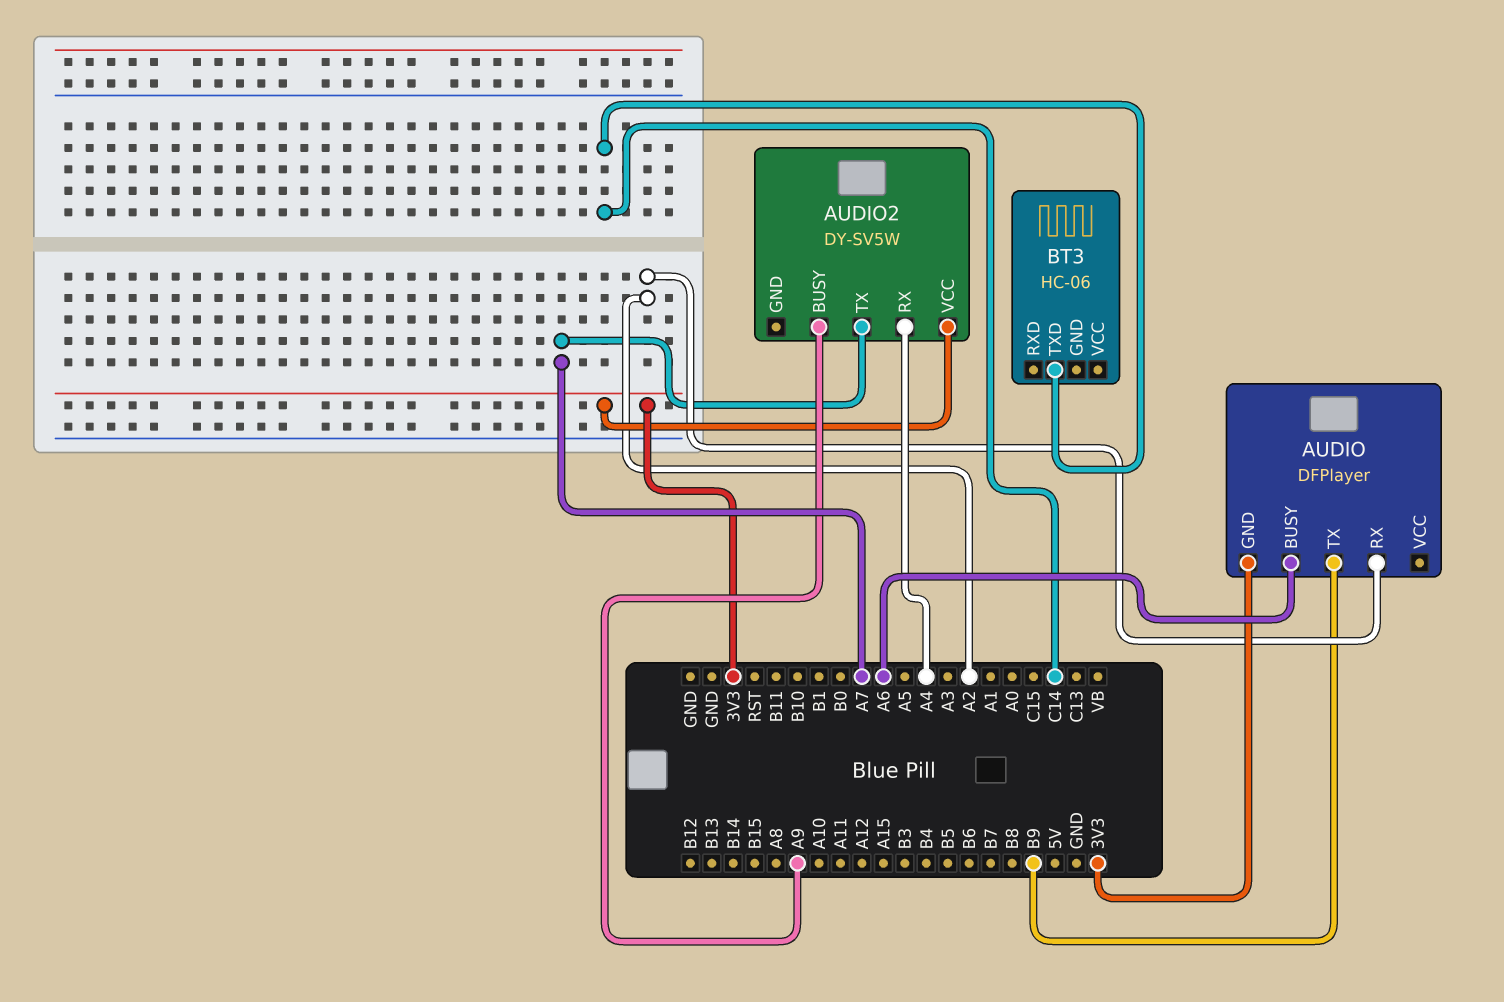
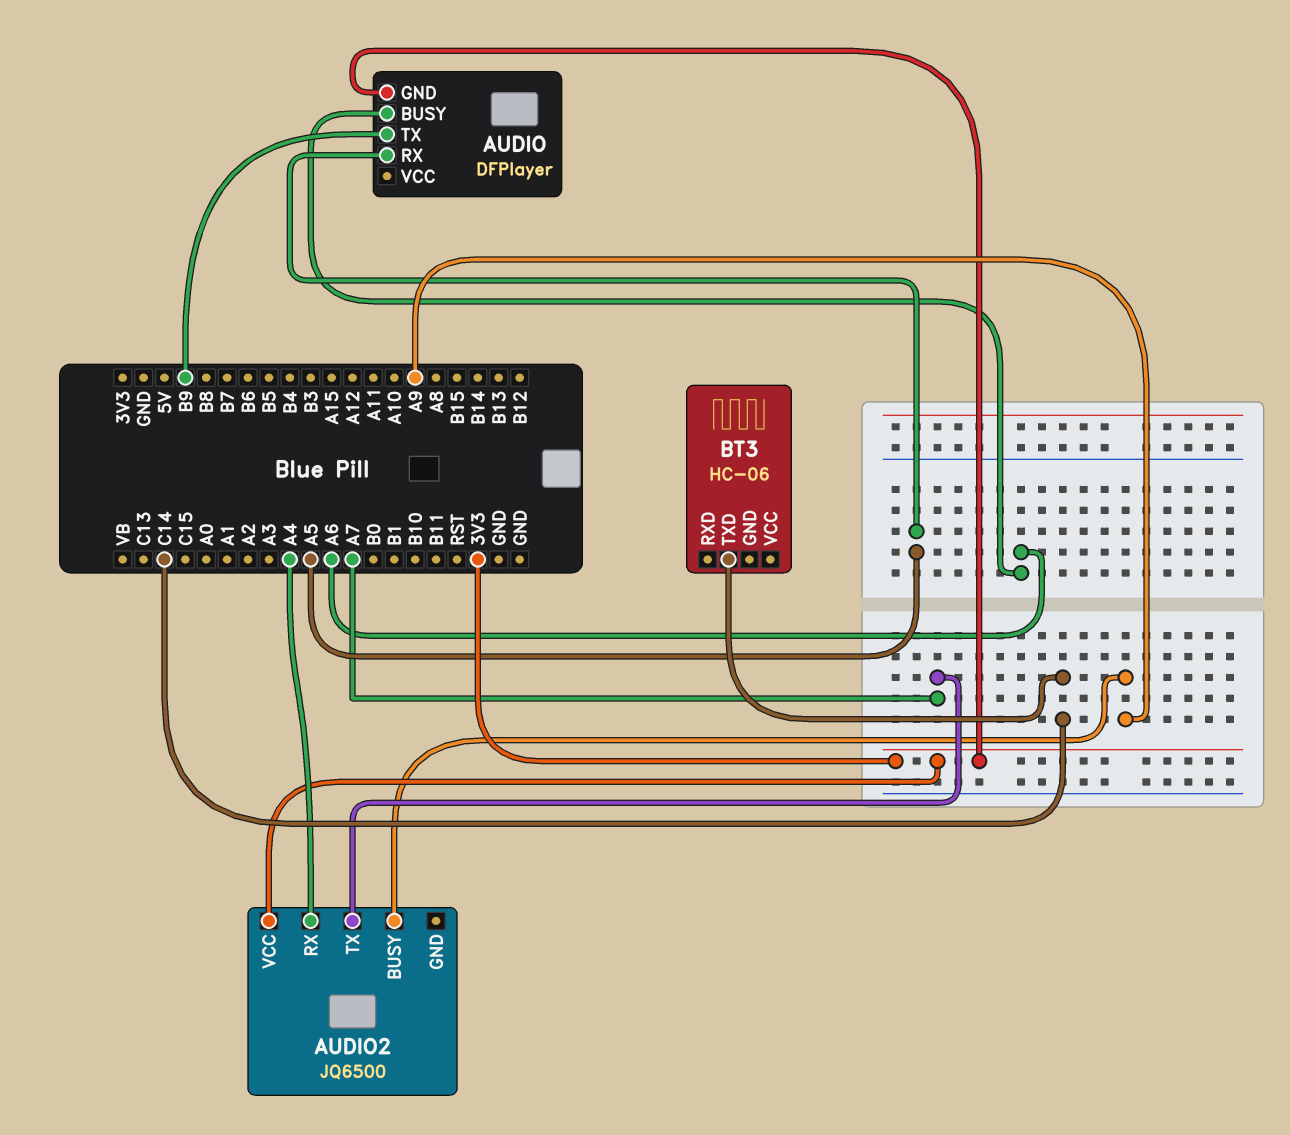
AUDIO pin RX: A2 -> A5
AUDIO2: DY-SV5W -> JQ6500

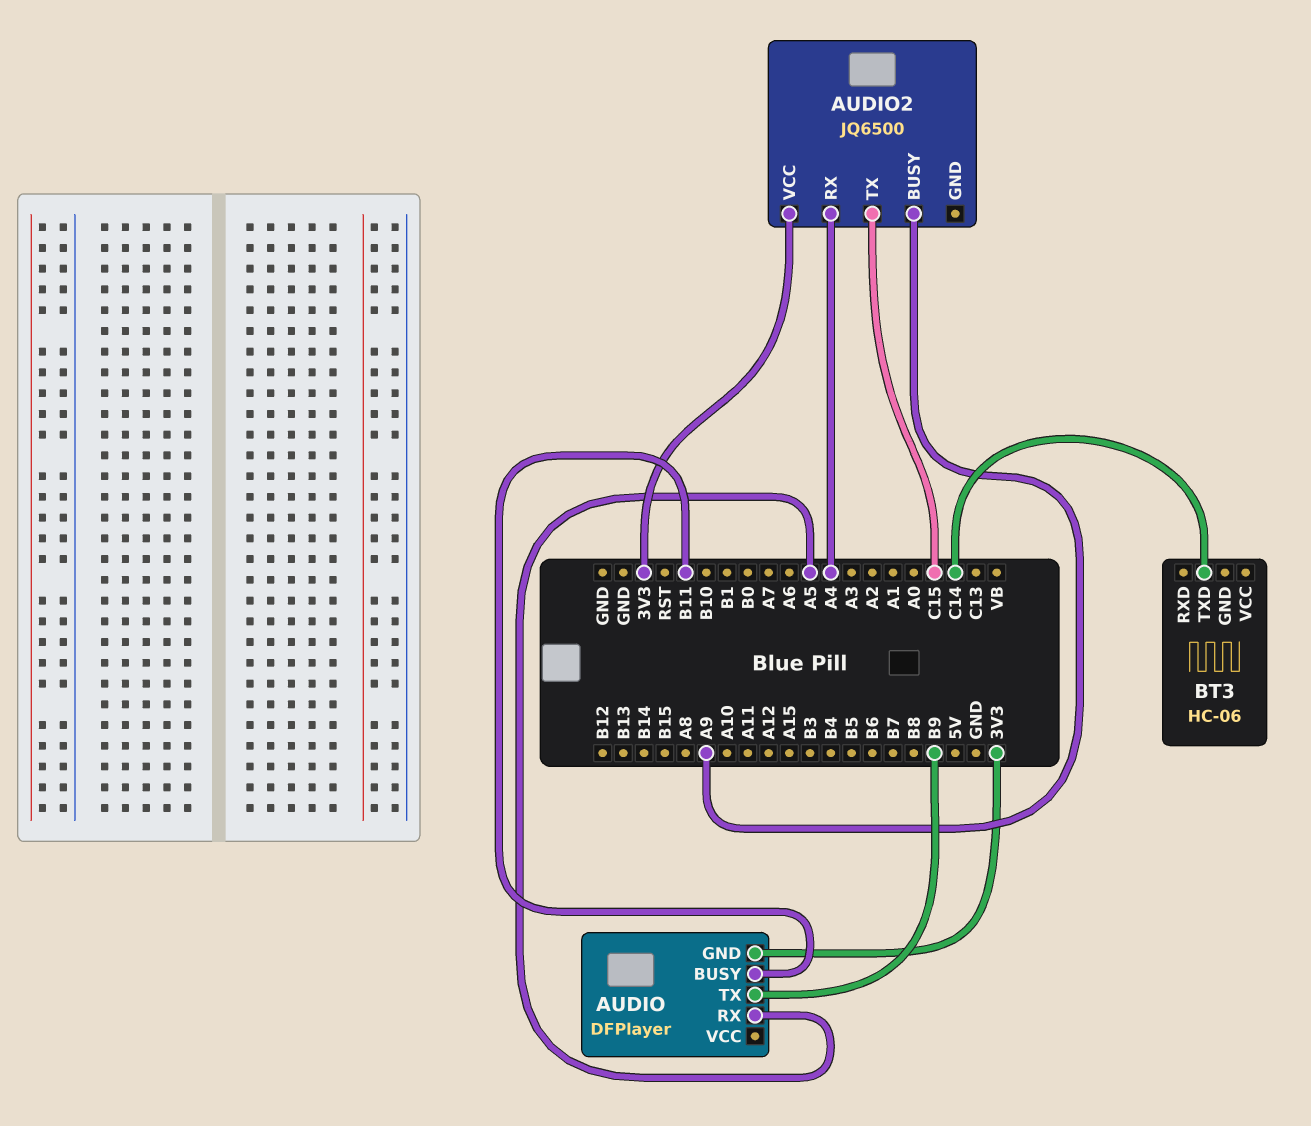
AUDIO pin BUSY: A6 -> B11
AUDIO2 pin TX: A7 -> C15

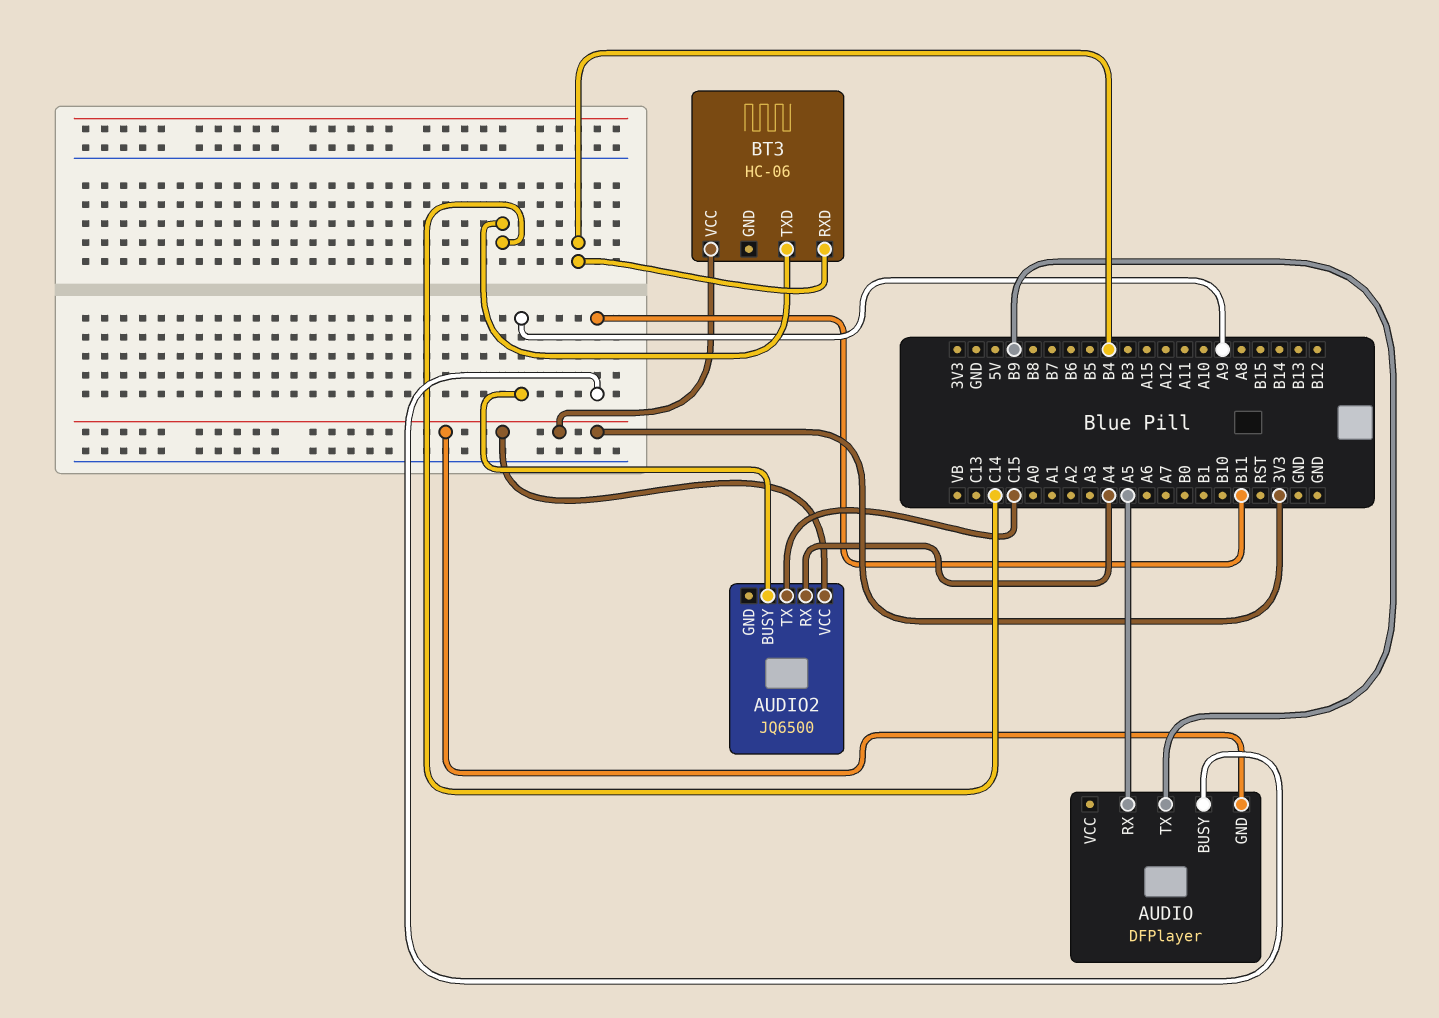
BT3 pin RXD: none -> B4
BT3 pin VCC: none -> 3V3

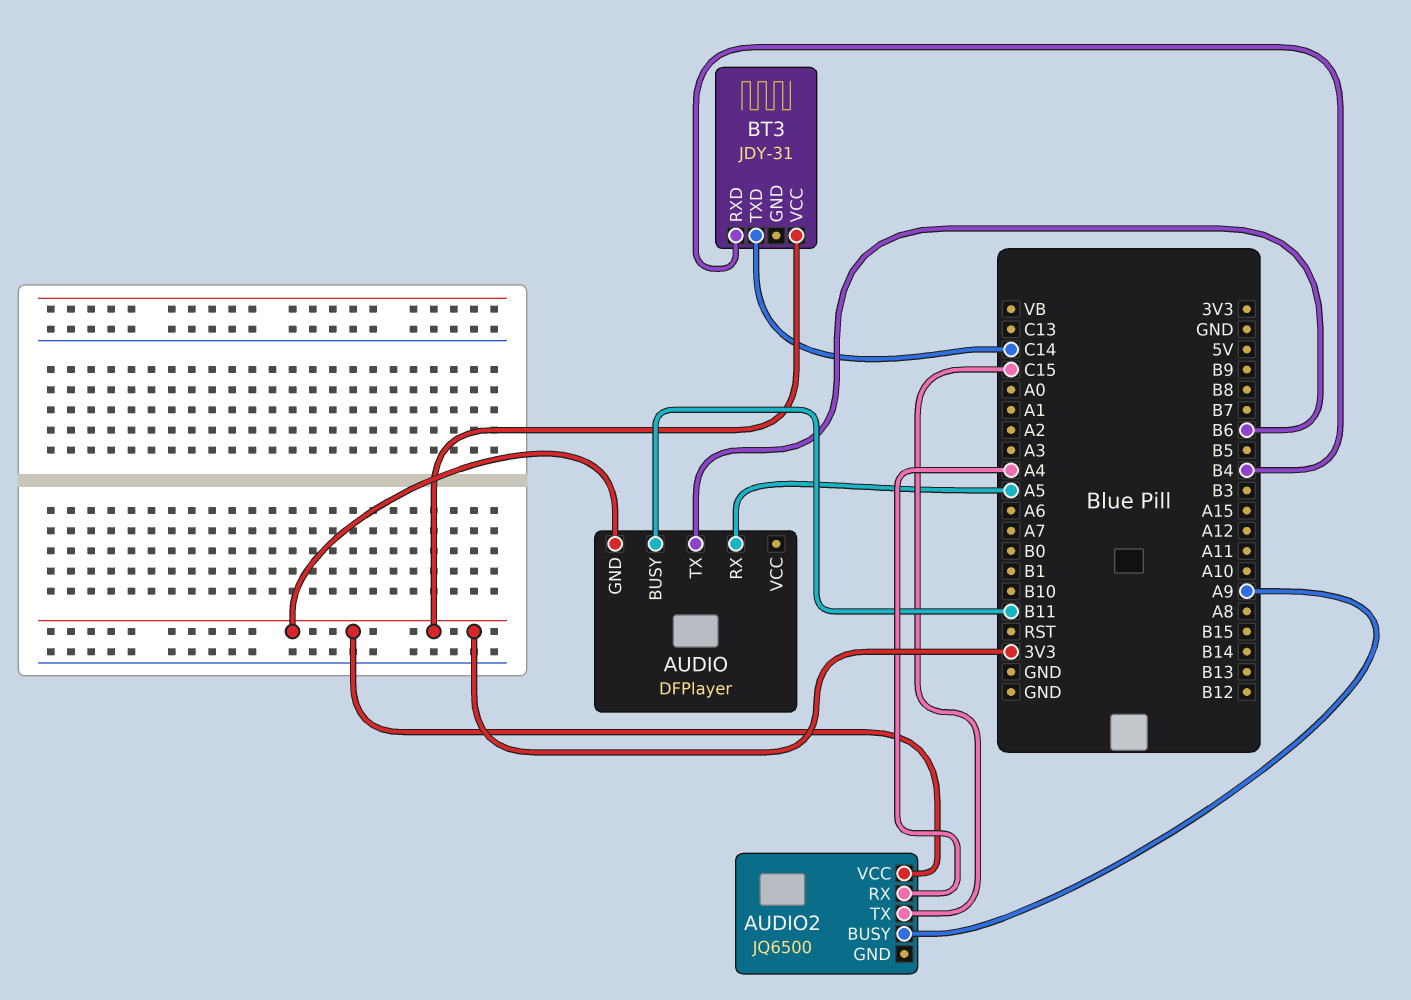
AUDIO pin TX: B9 -> B6
BT3: HC-06 -> JDY-31

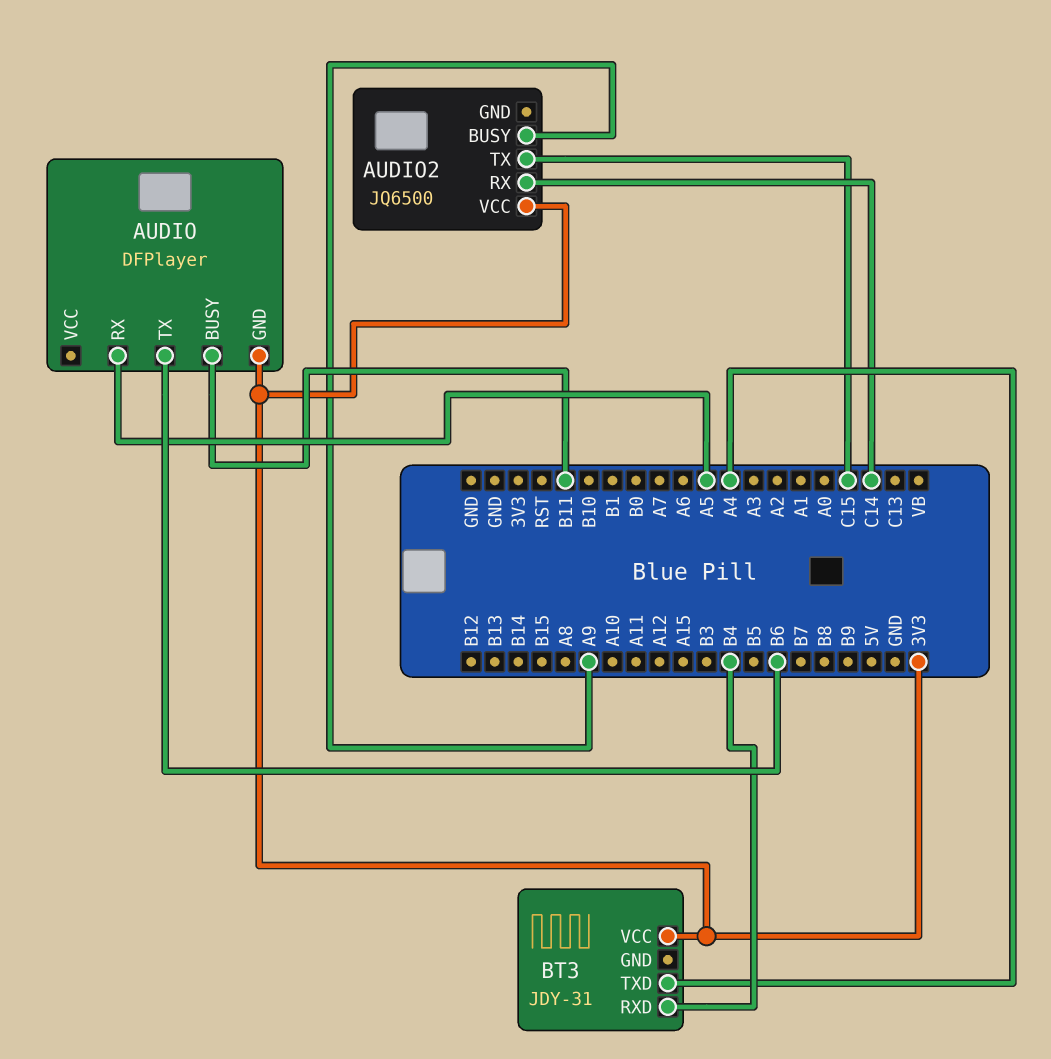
AUDIO2 pin RX: A4 -> C14
BT3 pin TXD: C14 -> A4

